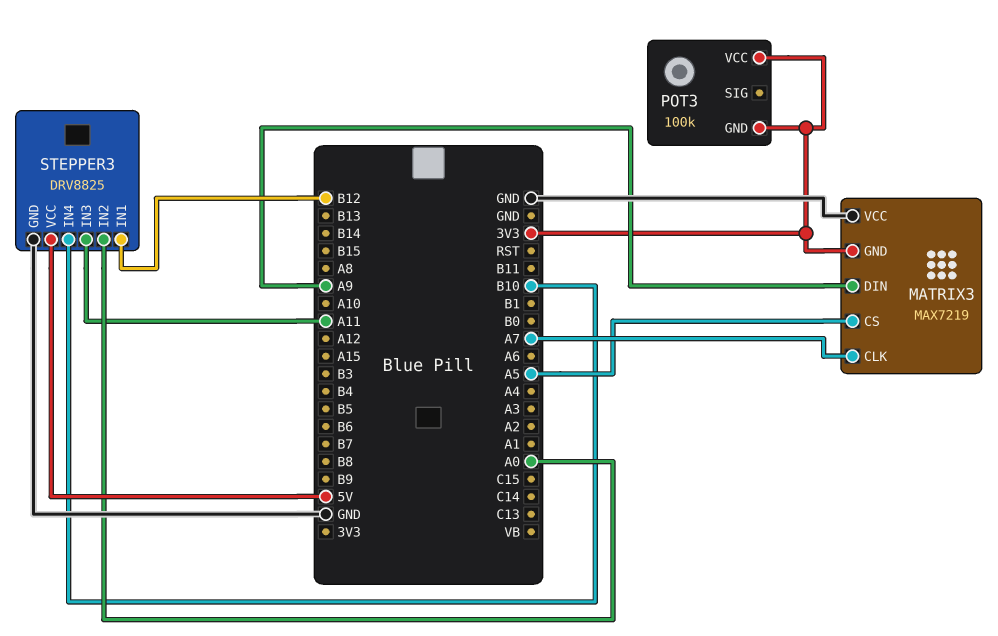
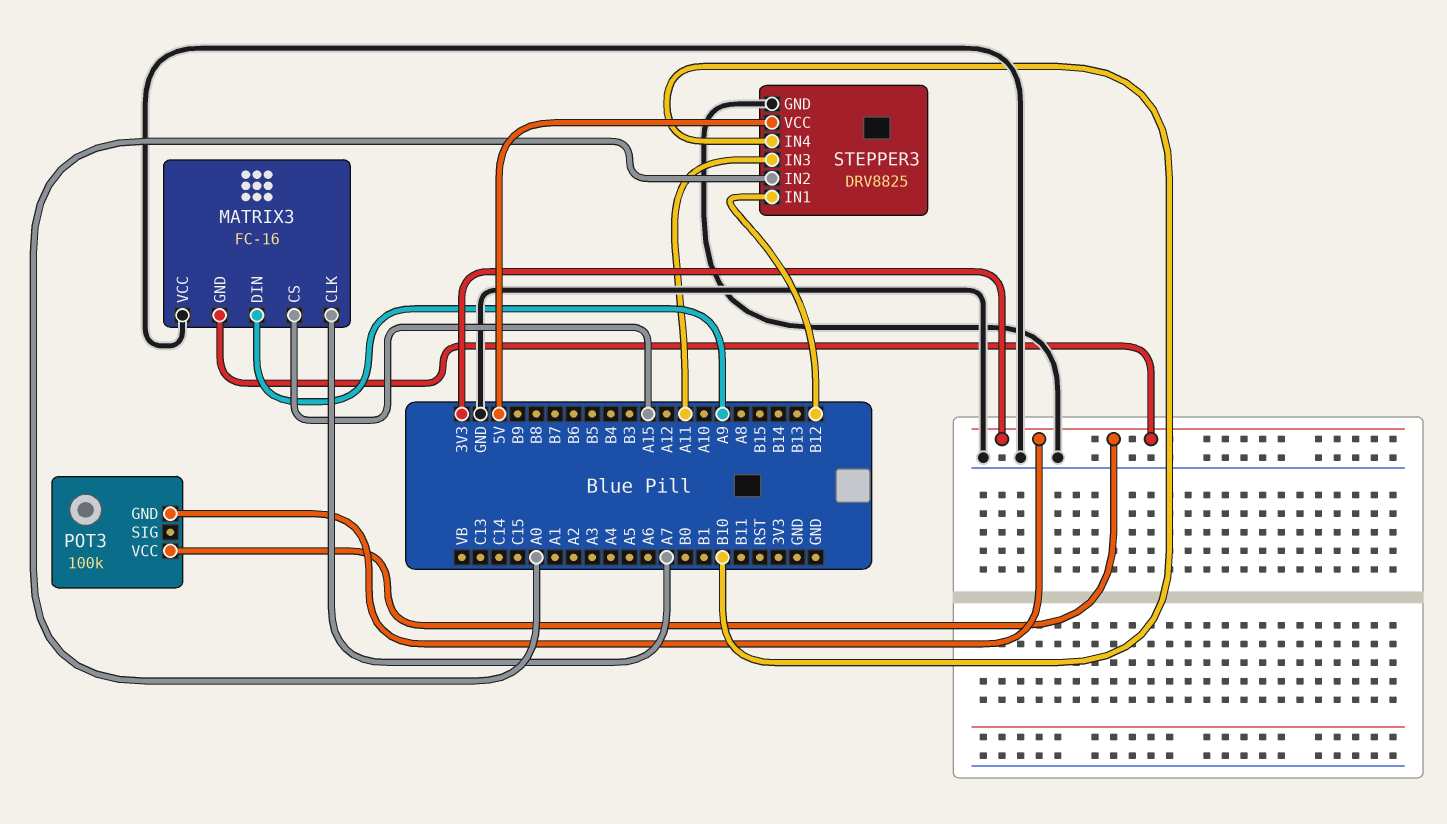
MATRIX3: MAX7219 -> FC-16
MATRIX3 pin CS: A5 -> A15

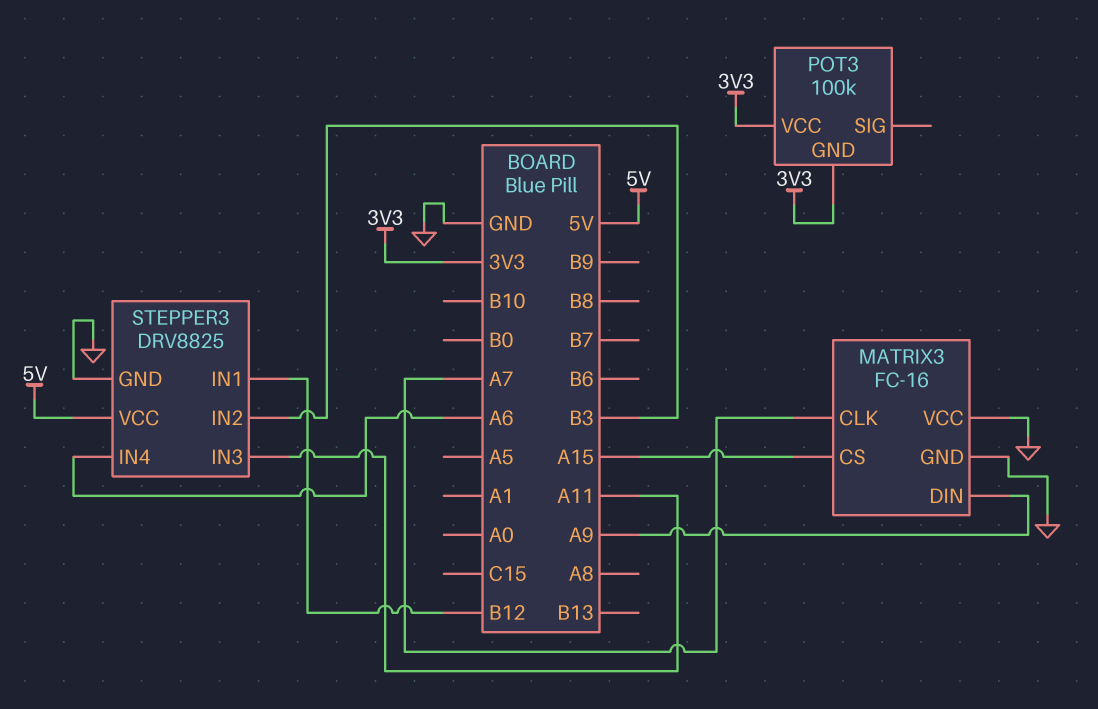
MATRIX3 pin GND: 3V3 -> GND
STEPPER3 pin IN2: A0 -> B3
STEPPER3 pin IN4: B10 -> A6

